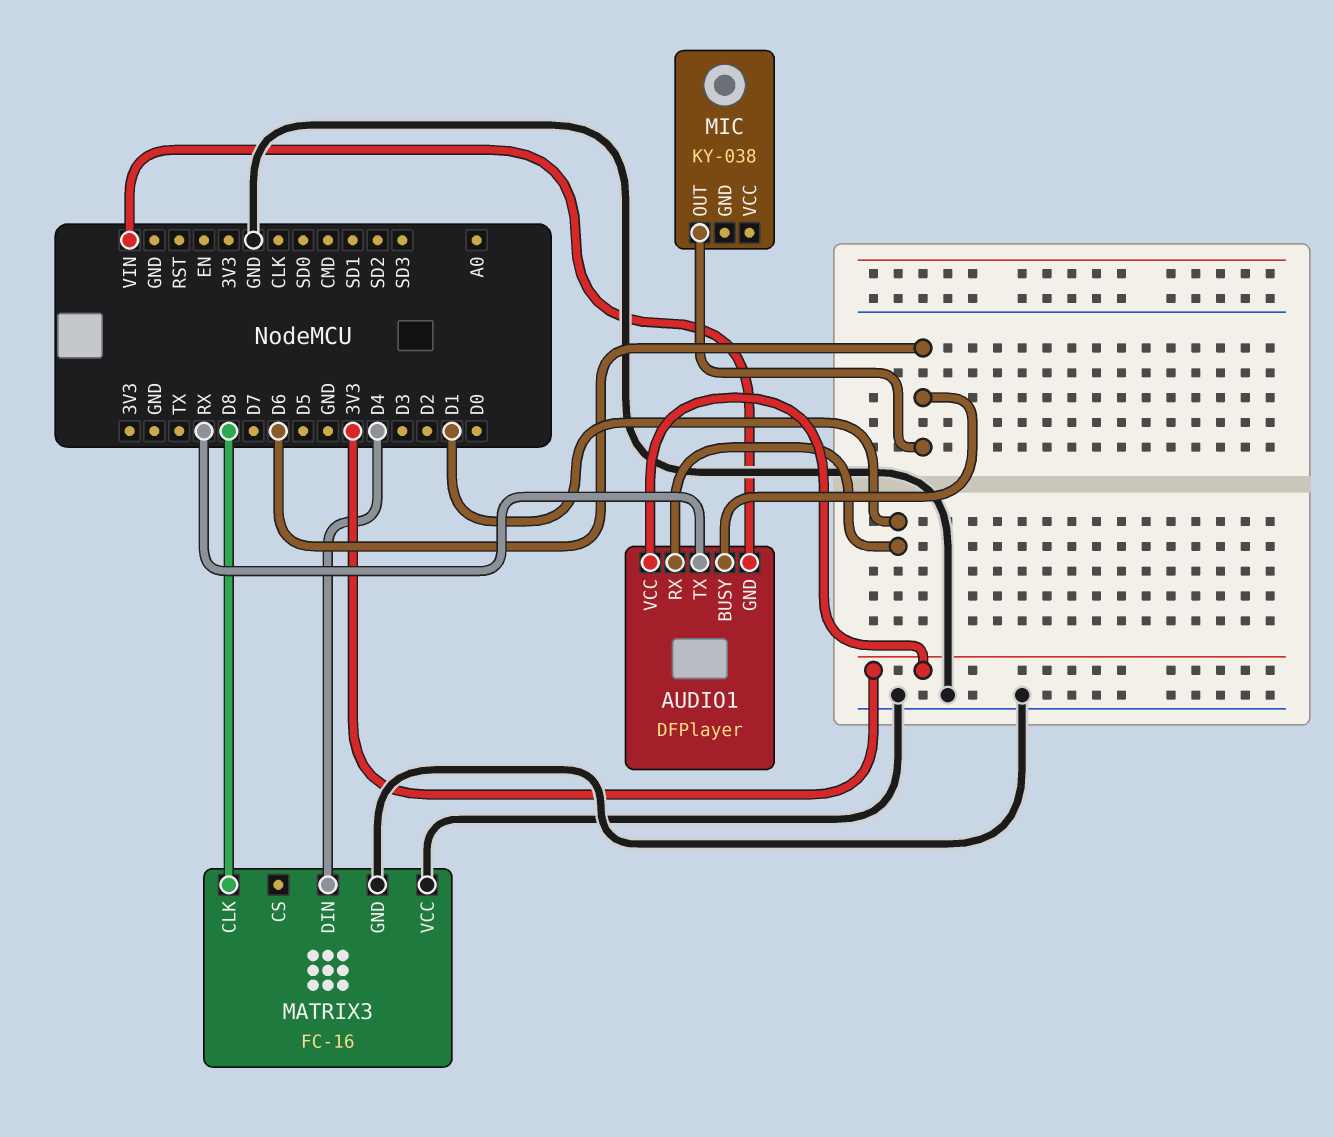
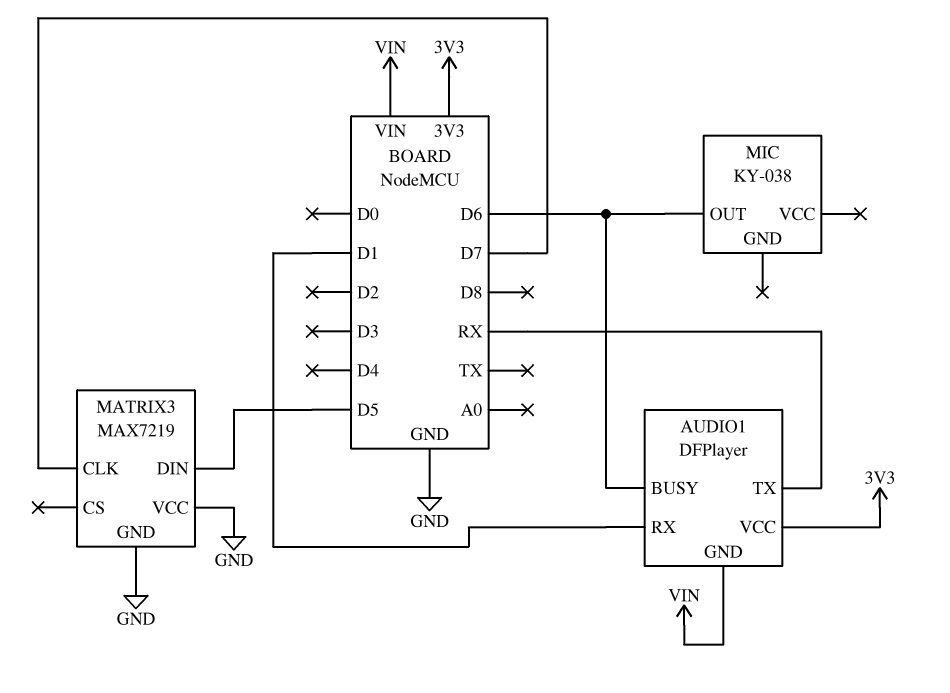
MATRIX3: FC-16 -> MAX7219
MATRIX3 pin CLK: D8 -> D7
MATRIX3 pin DIN: D4 -> D5

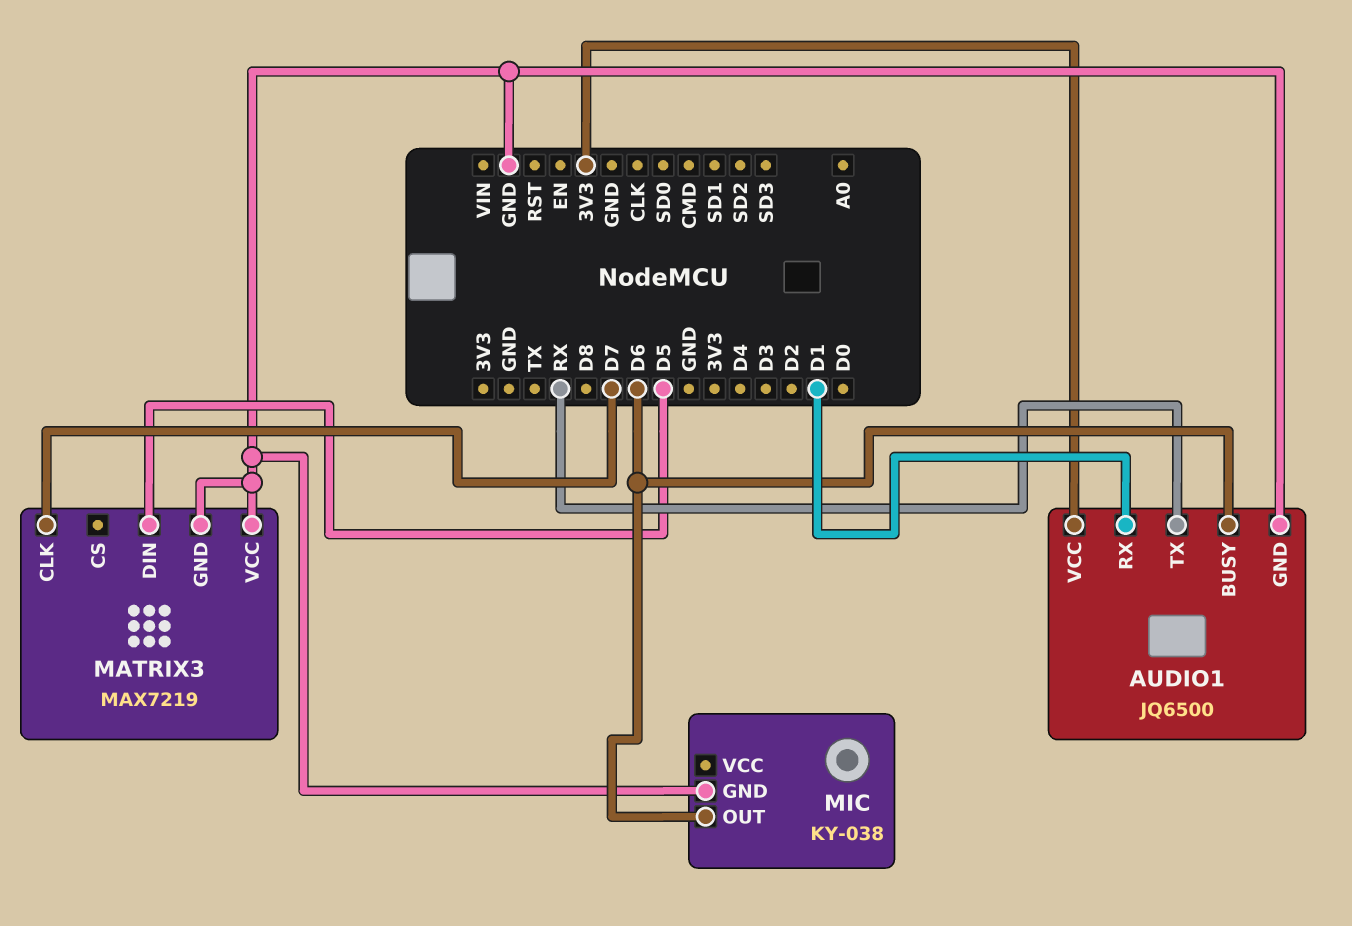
AUDIO1: DFPlayer -> JQ6500
AUDIO1 pin GND: VIN -> GND
MIC pin GND: none -> GND

